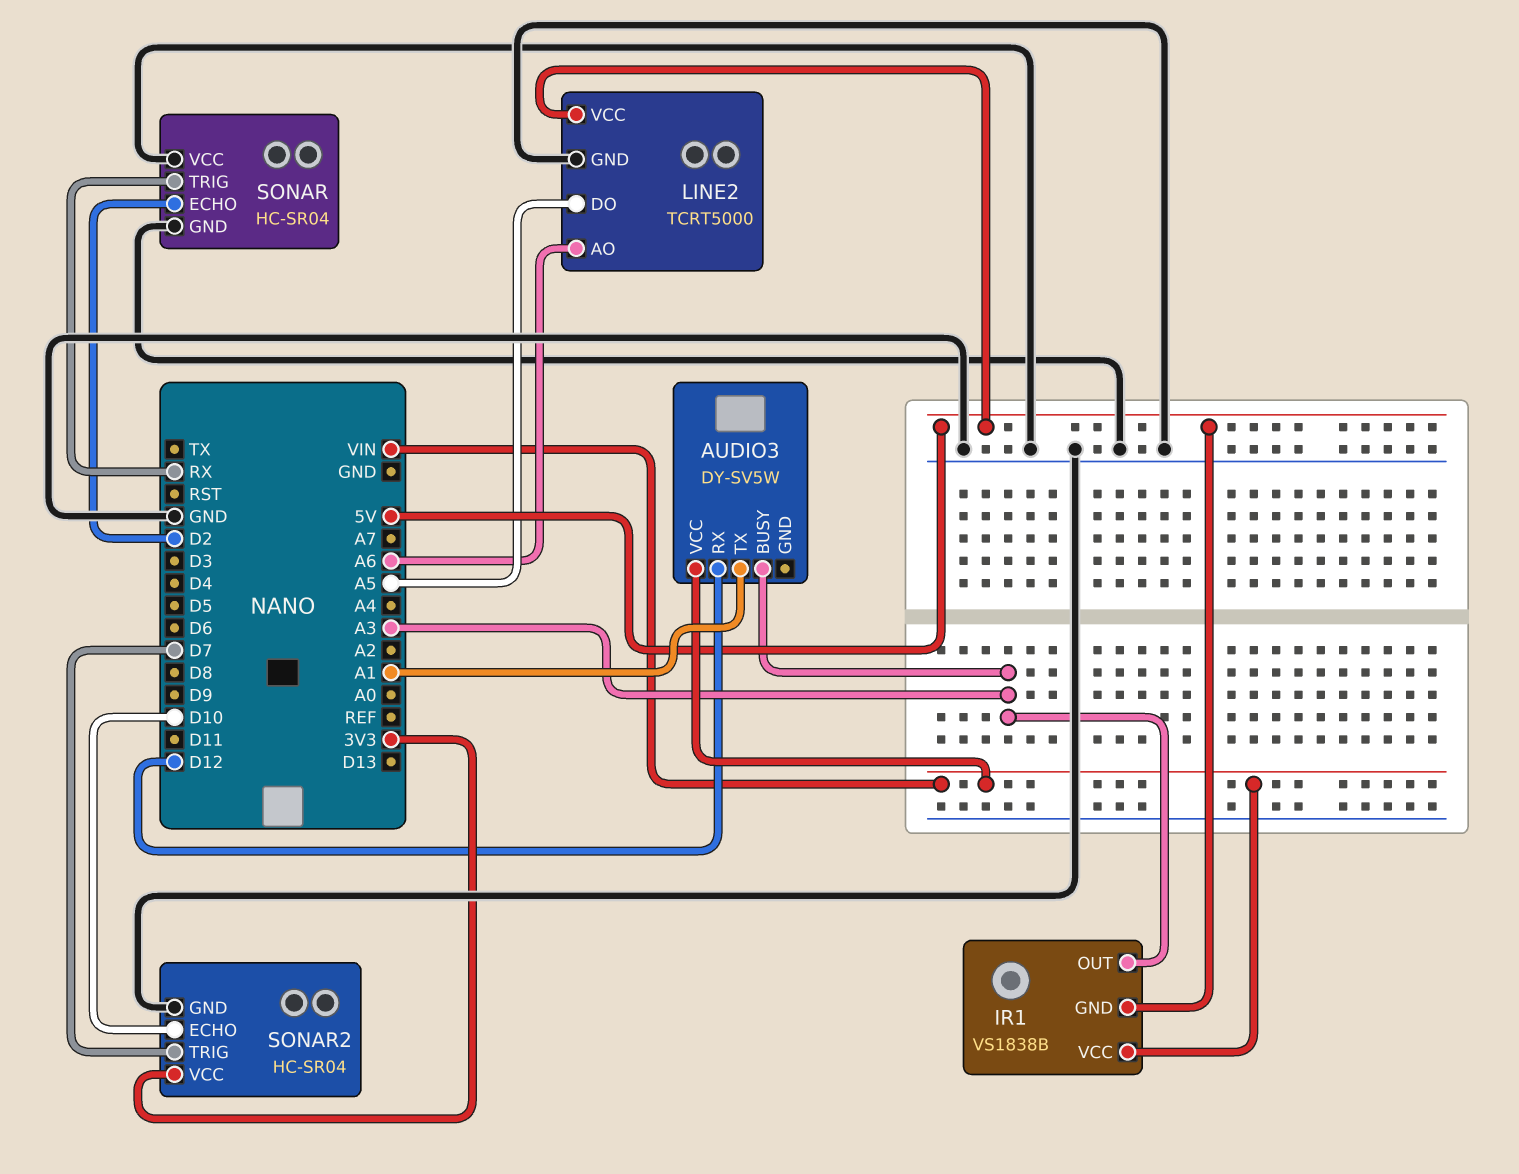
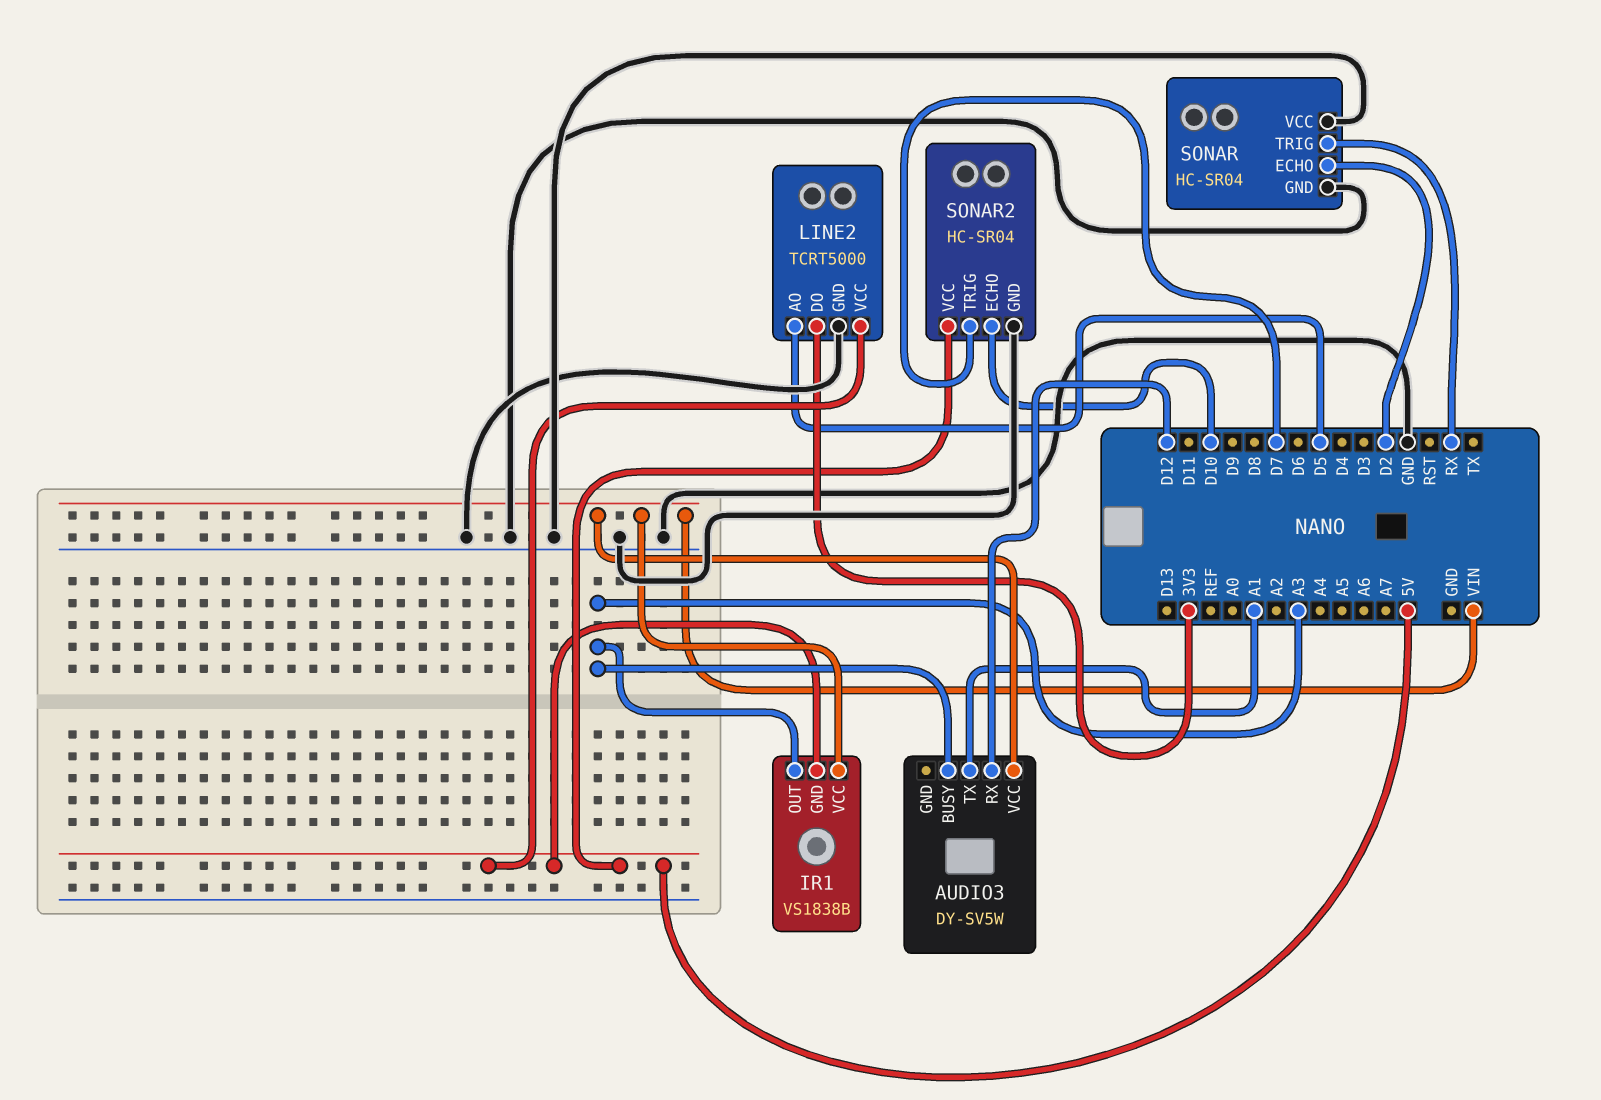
LINE2 pin AO: A6 -> D5
LINE2 pin DO: A5 -> 3V3
SONAR2 pin VCC: 3V3 -> 5V

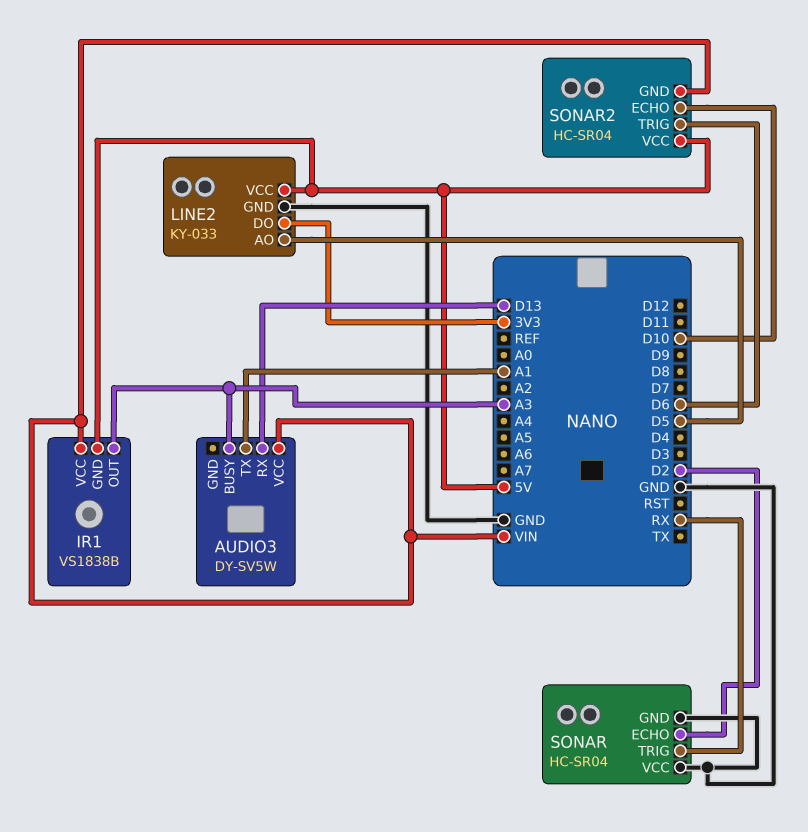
AUDIO3 pin RX: D12 -> D13
LINE2: TCRT5000 -> KY-033
SONAR2 pin GND: GND -> VIN
SONAR2 pin TRIG: D7 -> D6

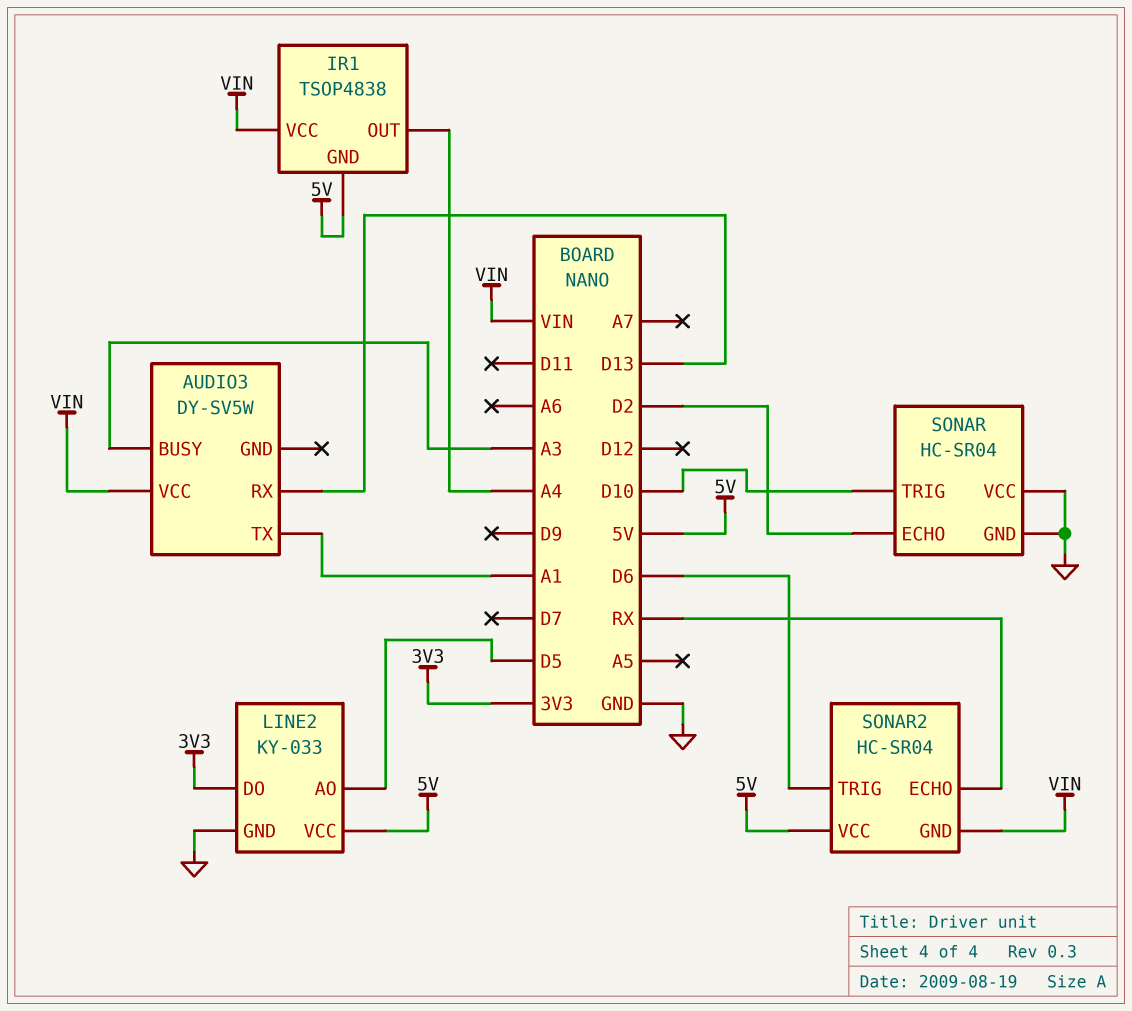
IR1: VS1838B -> TSOP4838
IR1 pin OUT: A3 -> A4
SONAR pin TRIG: RX -> D10
SONAR2 pin ECHO: D10 -> RX

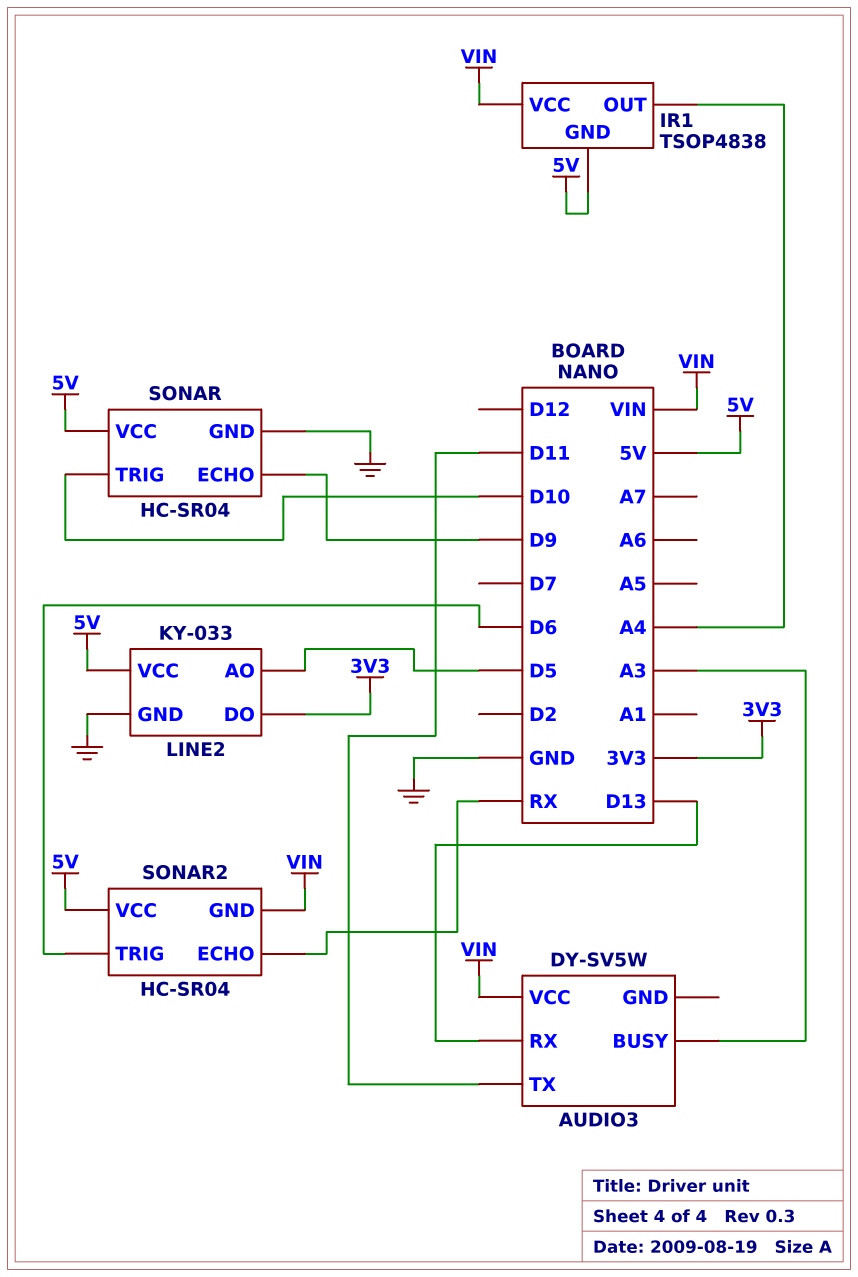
AUDIO3 pin TX: A1 -> D11
SONAR pin ECHO: D2 -> D9
SONAR pin VCC: GND -> 5V

